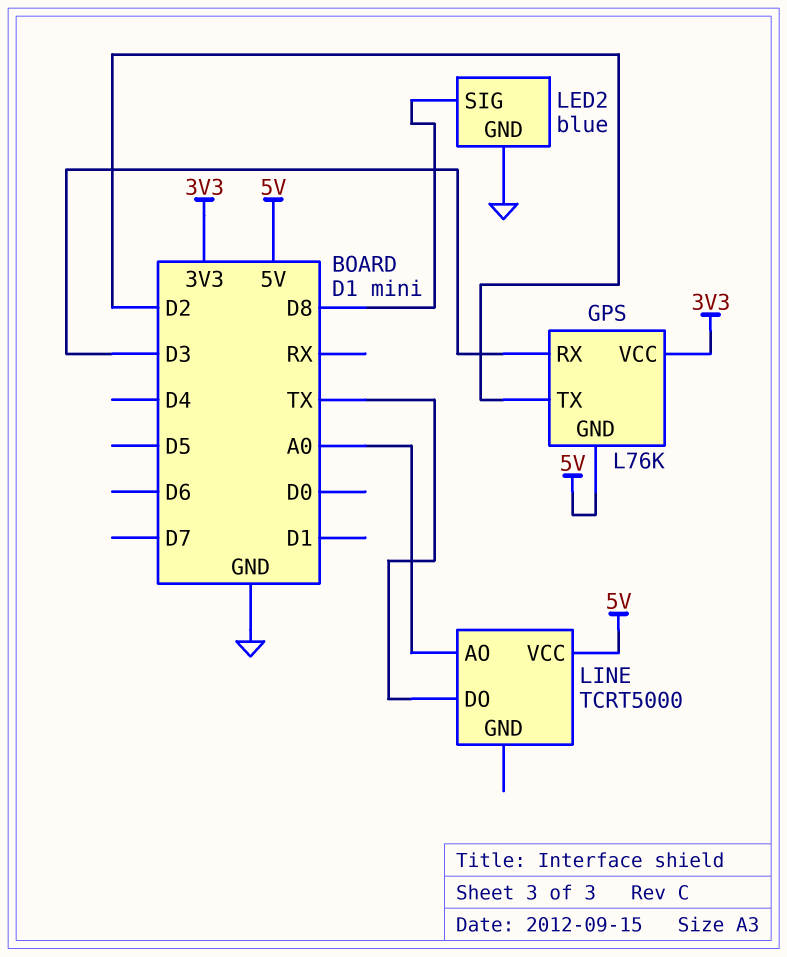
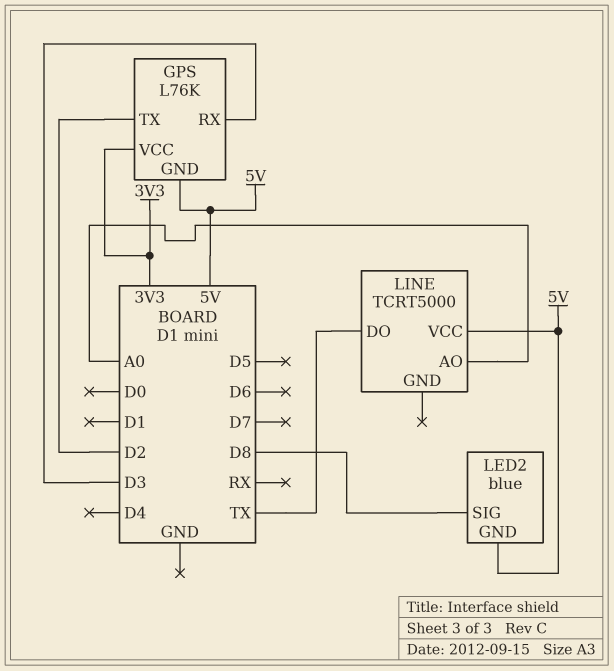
LED2 pin GND: GND -> 5V

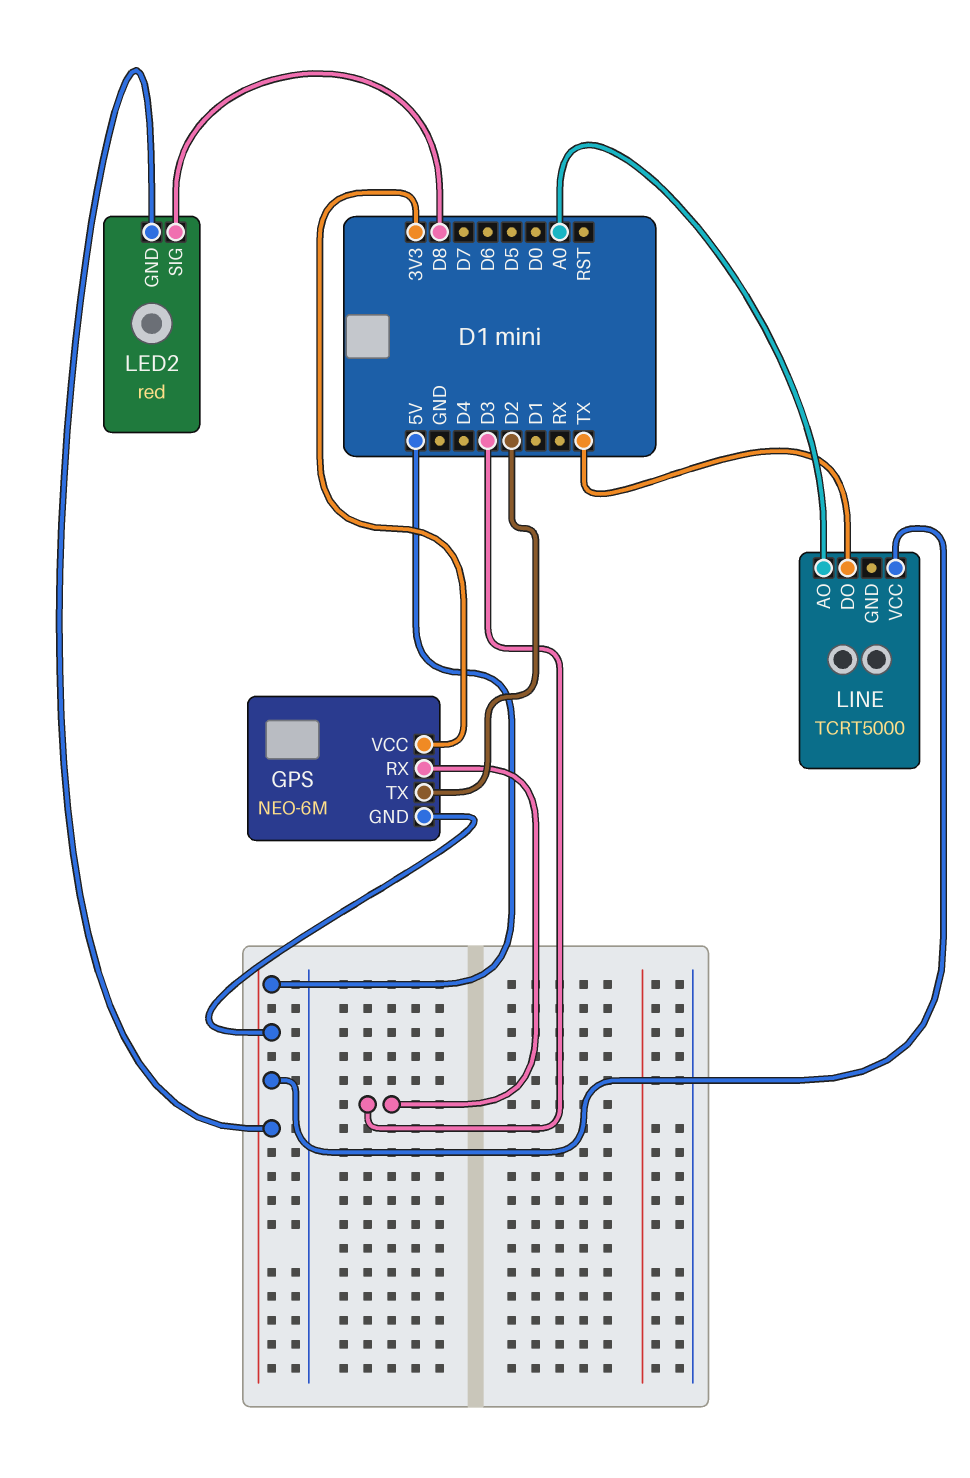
GPS: L76K -> NEO-6M
LED2: blue -> red

